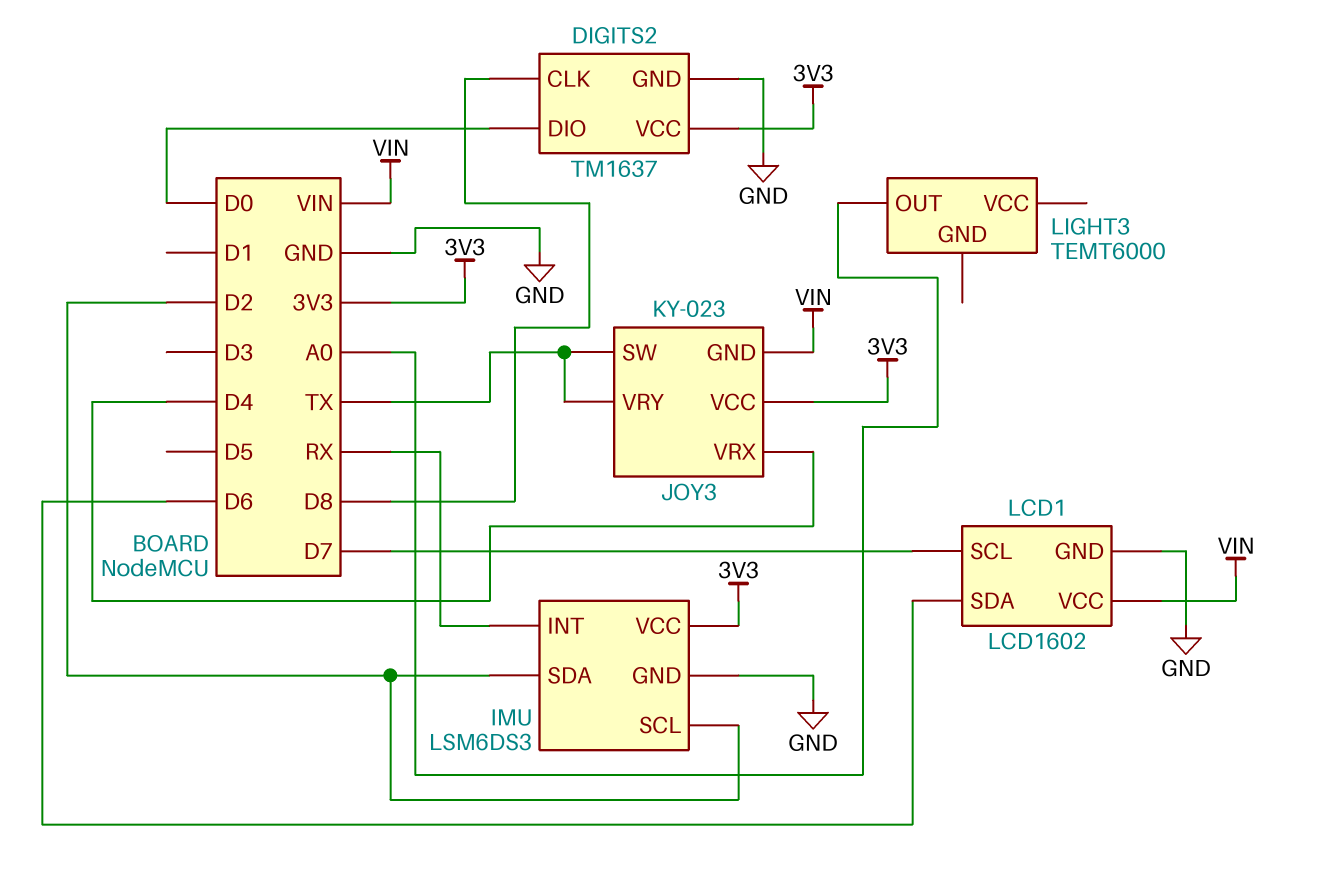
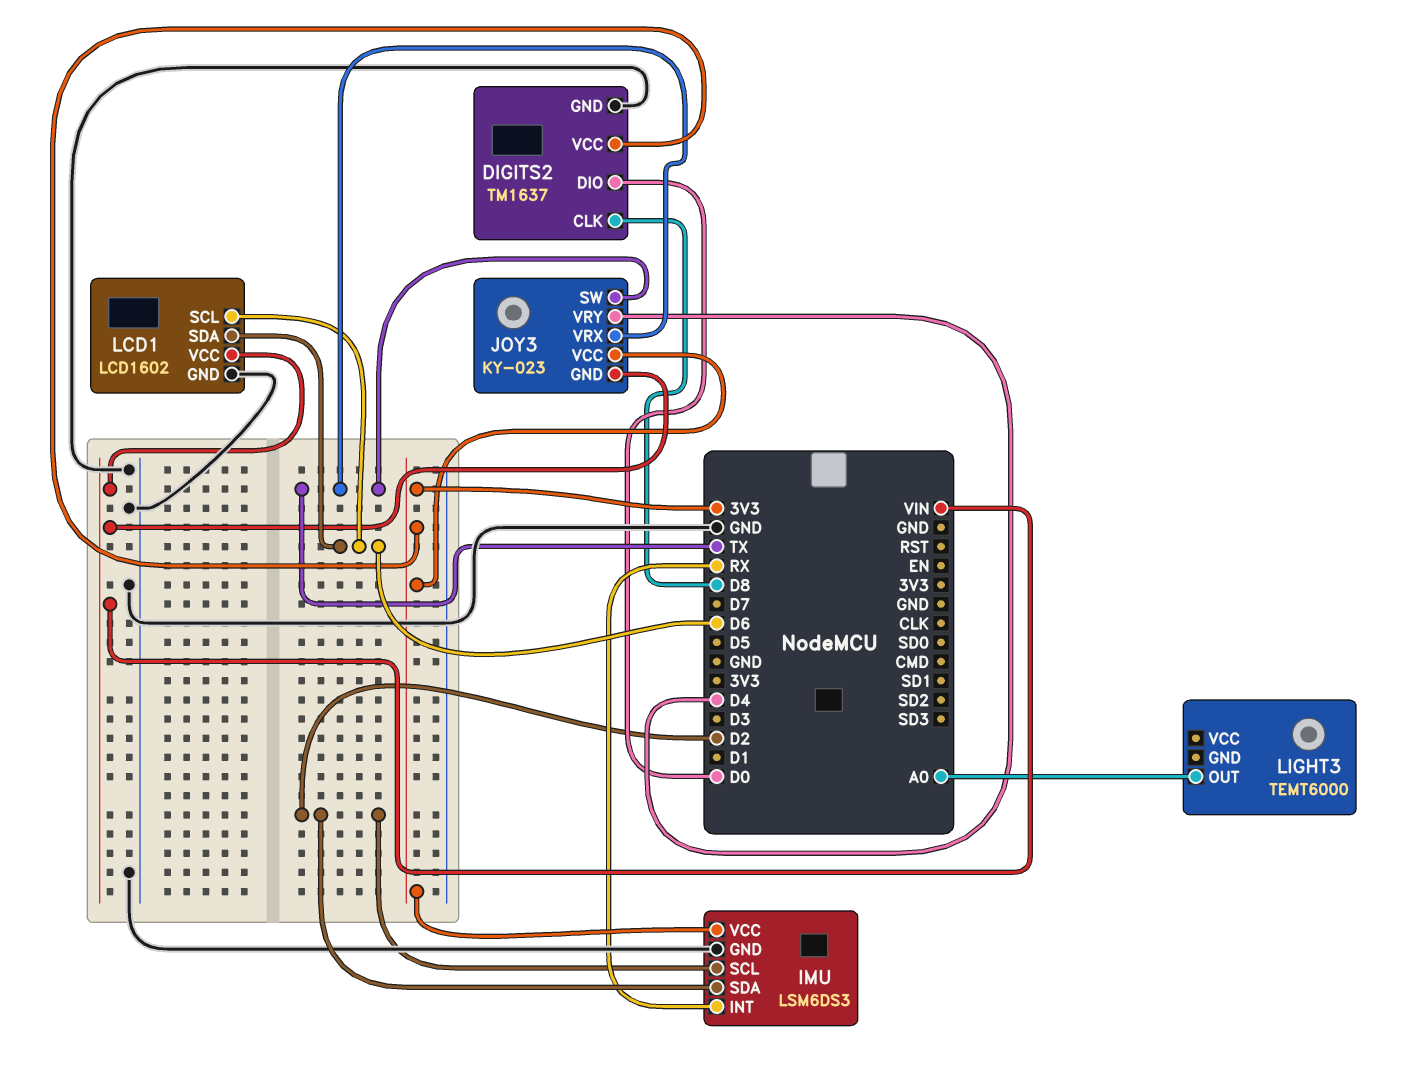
JOY3 pin VRX: D4 -> TX
JOY3 pin VRY: TX -> D4
LCD1 pin SCL: D7 -> D6

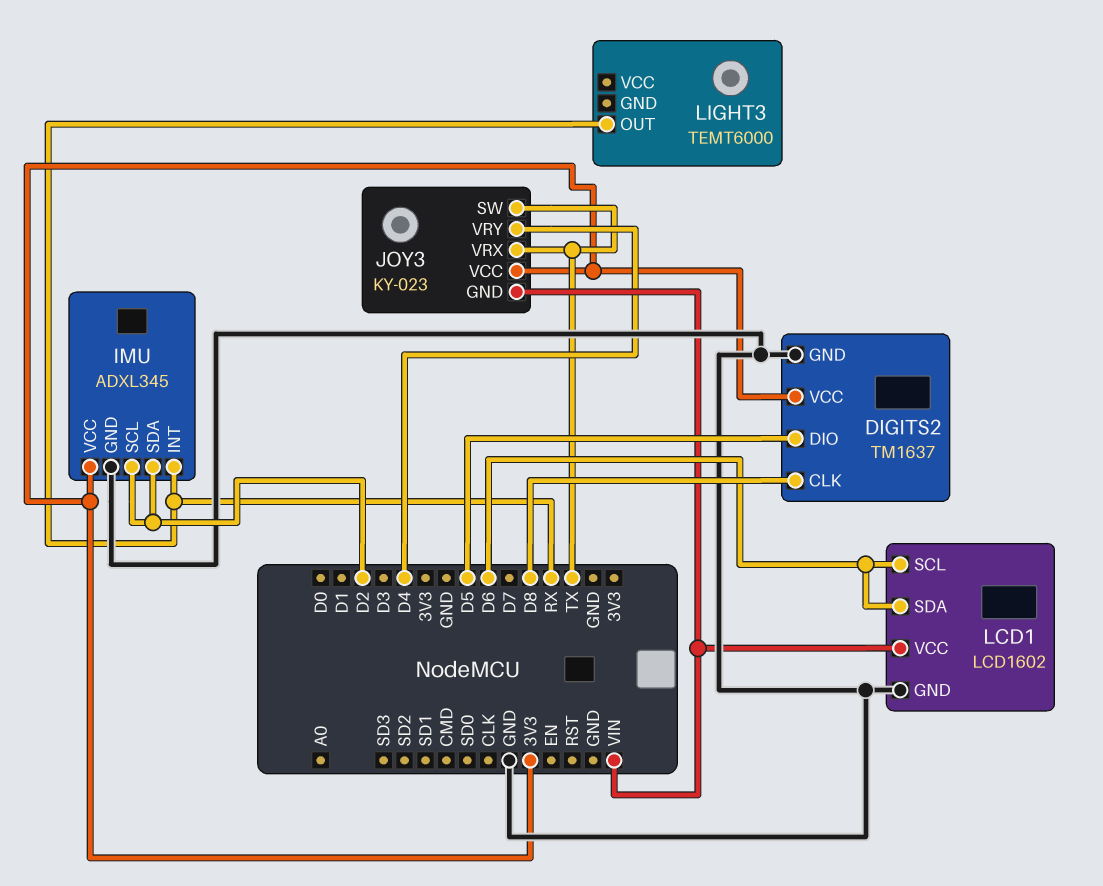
DIGITS2 pin DIO: D0 -> D5
IMU: LSM6DS3 -> ADXL345
LIGHT3 pin OUT: A0 -> RX

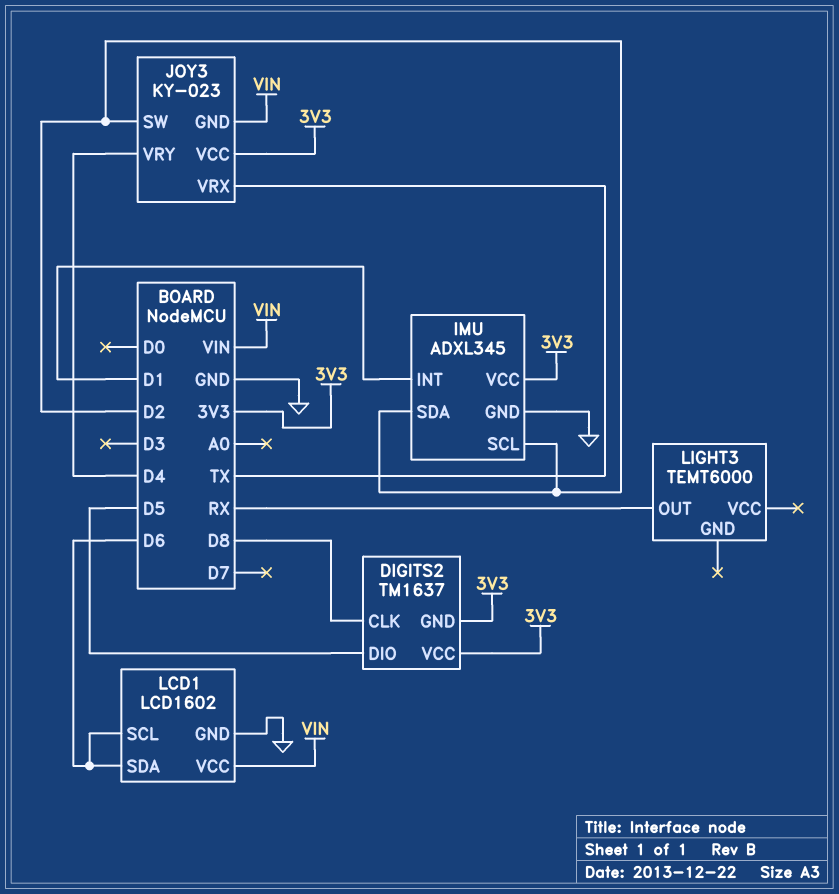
DIGITS2 pin GND: GND -> 3V3
IMU pin INT: RX -> D1
JOY3 pin SW: TX -> D2

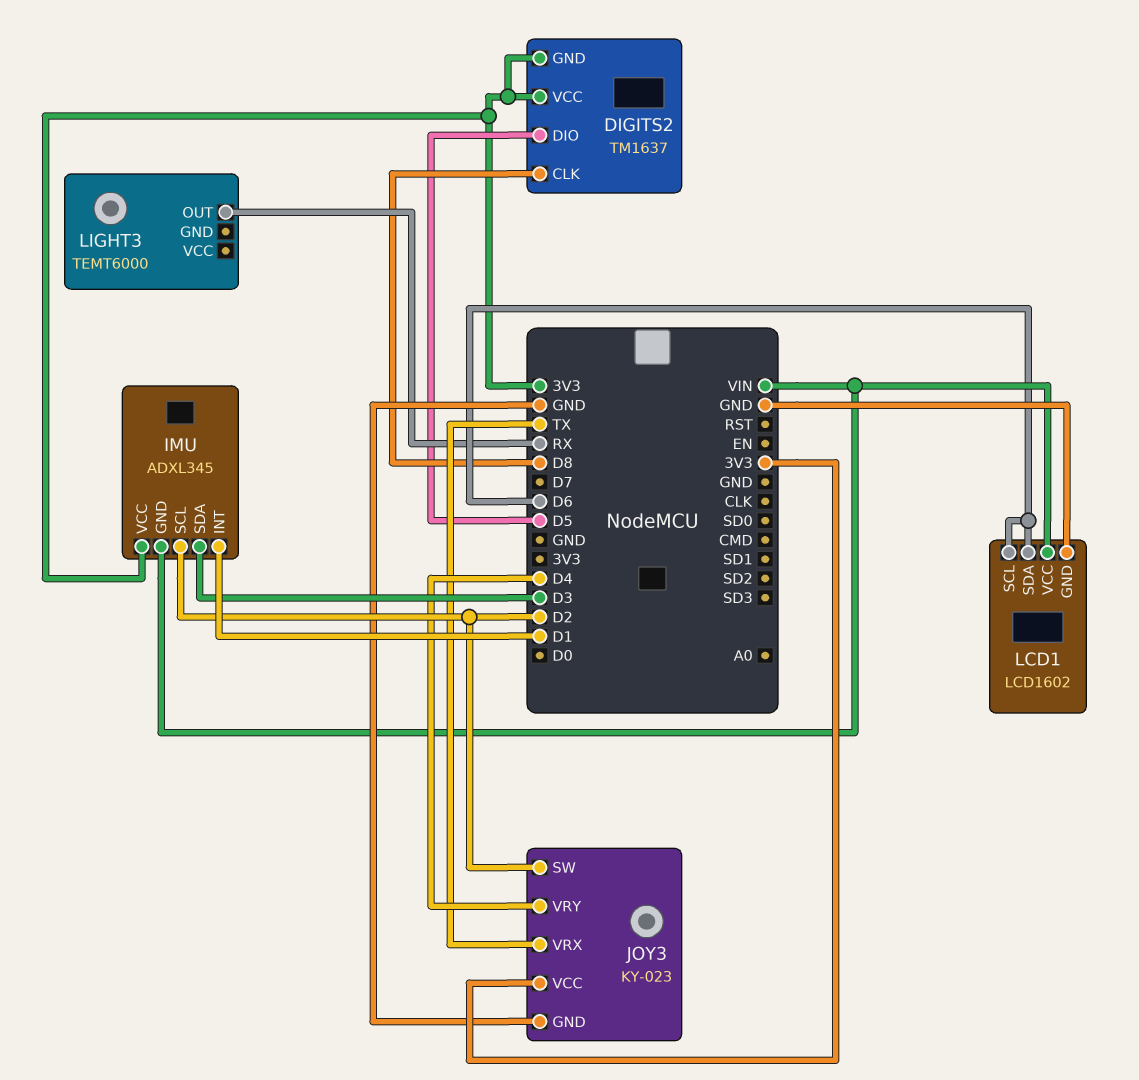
IMU pin GND: GND -> VIN
IMU pin SDA: D2 -> D3
JOY3 pin GND: VIN -> GND

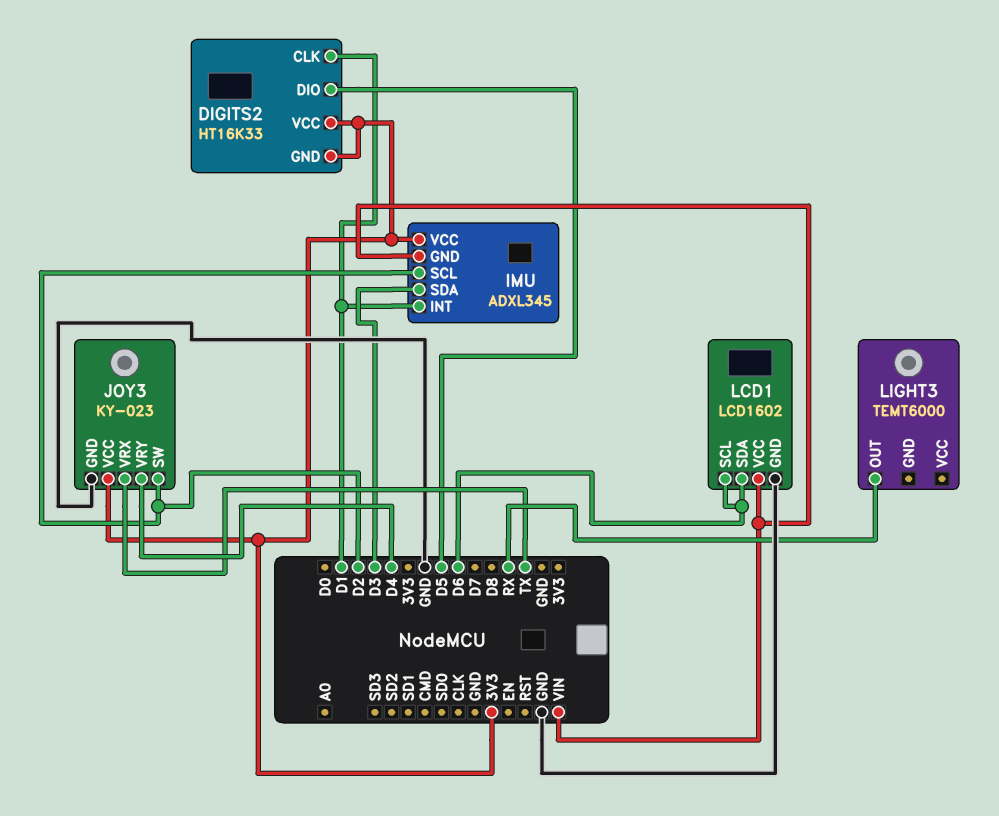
DIGITS2: TM1637 -> HT16K33
DIGITS2 pin CLK: D8 -> D1

